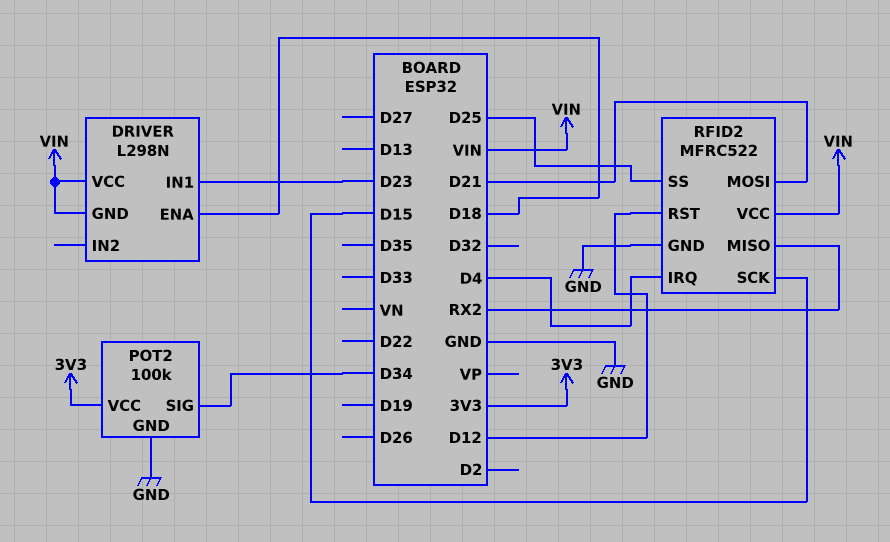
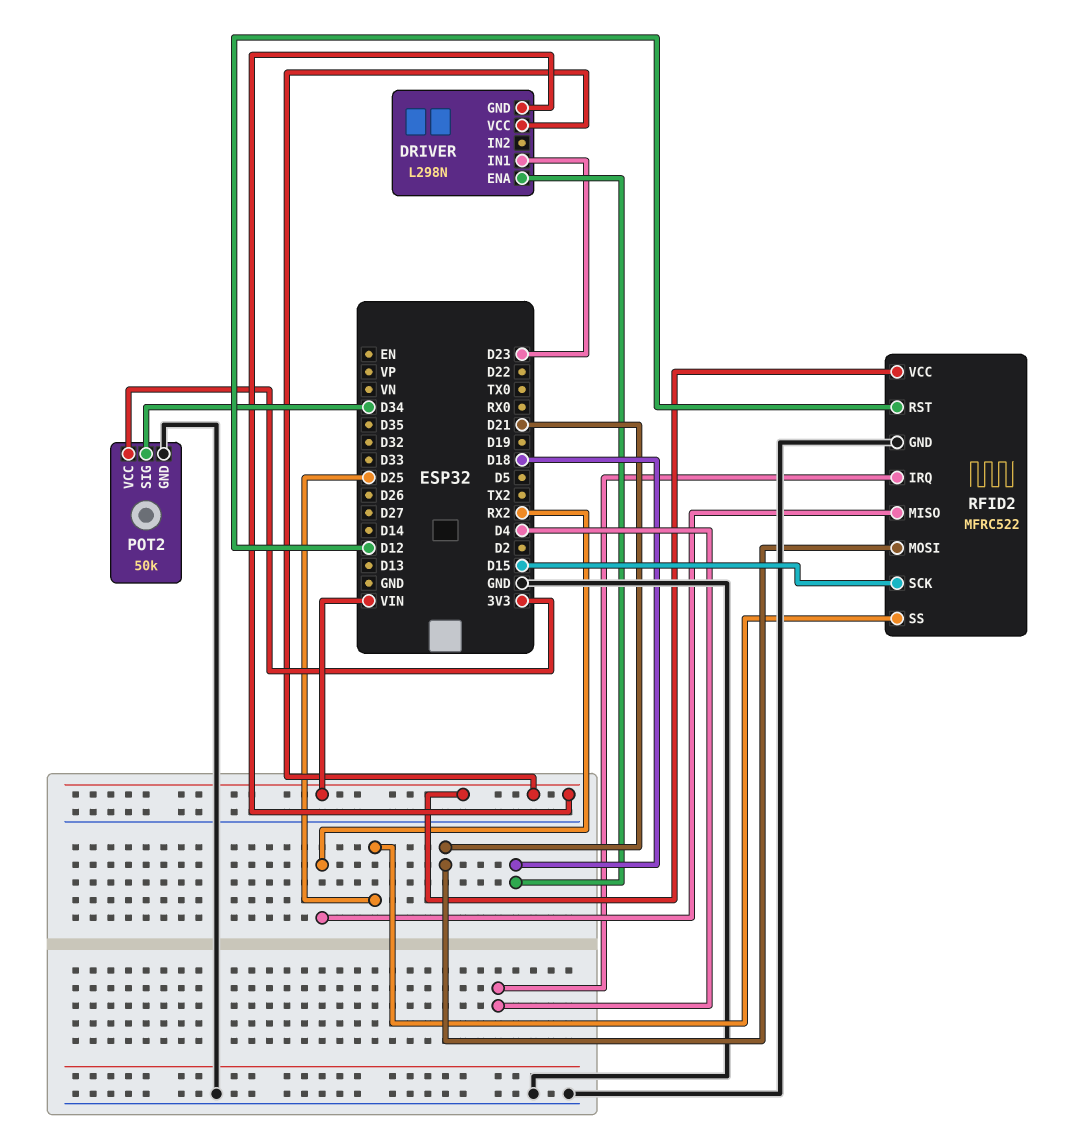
POT2: 100k -> 50k

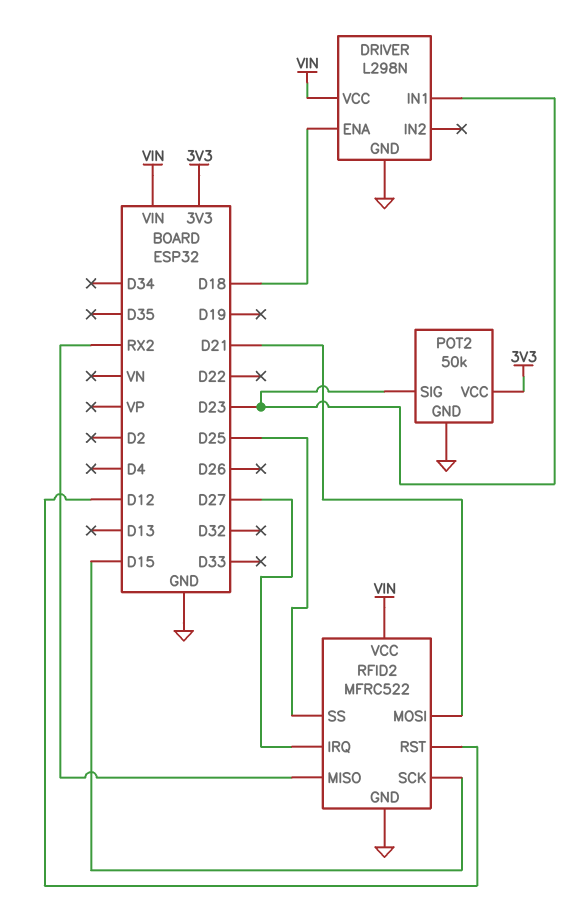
DRIVER pin GND: VIN -> GND
POT2 pin SIG: D34 -> D23
RFID2 pin IRQ: D4 -> D27

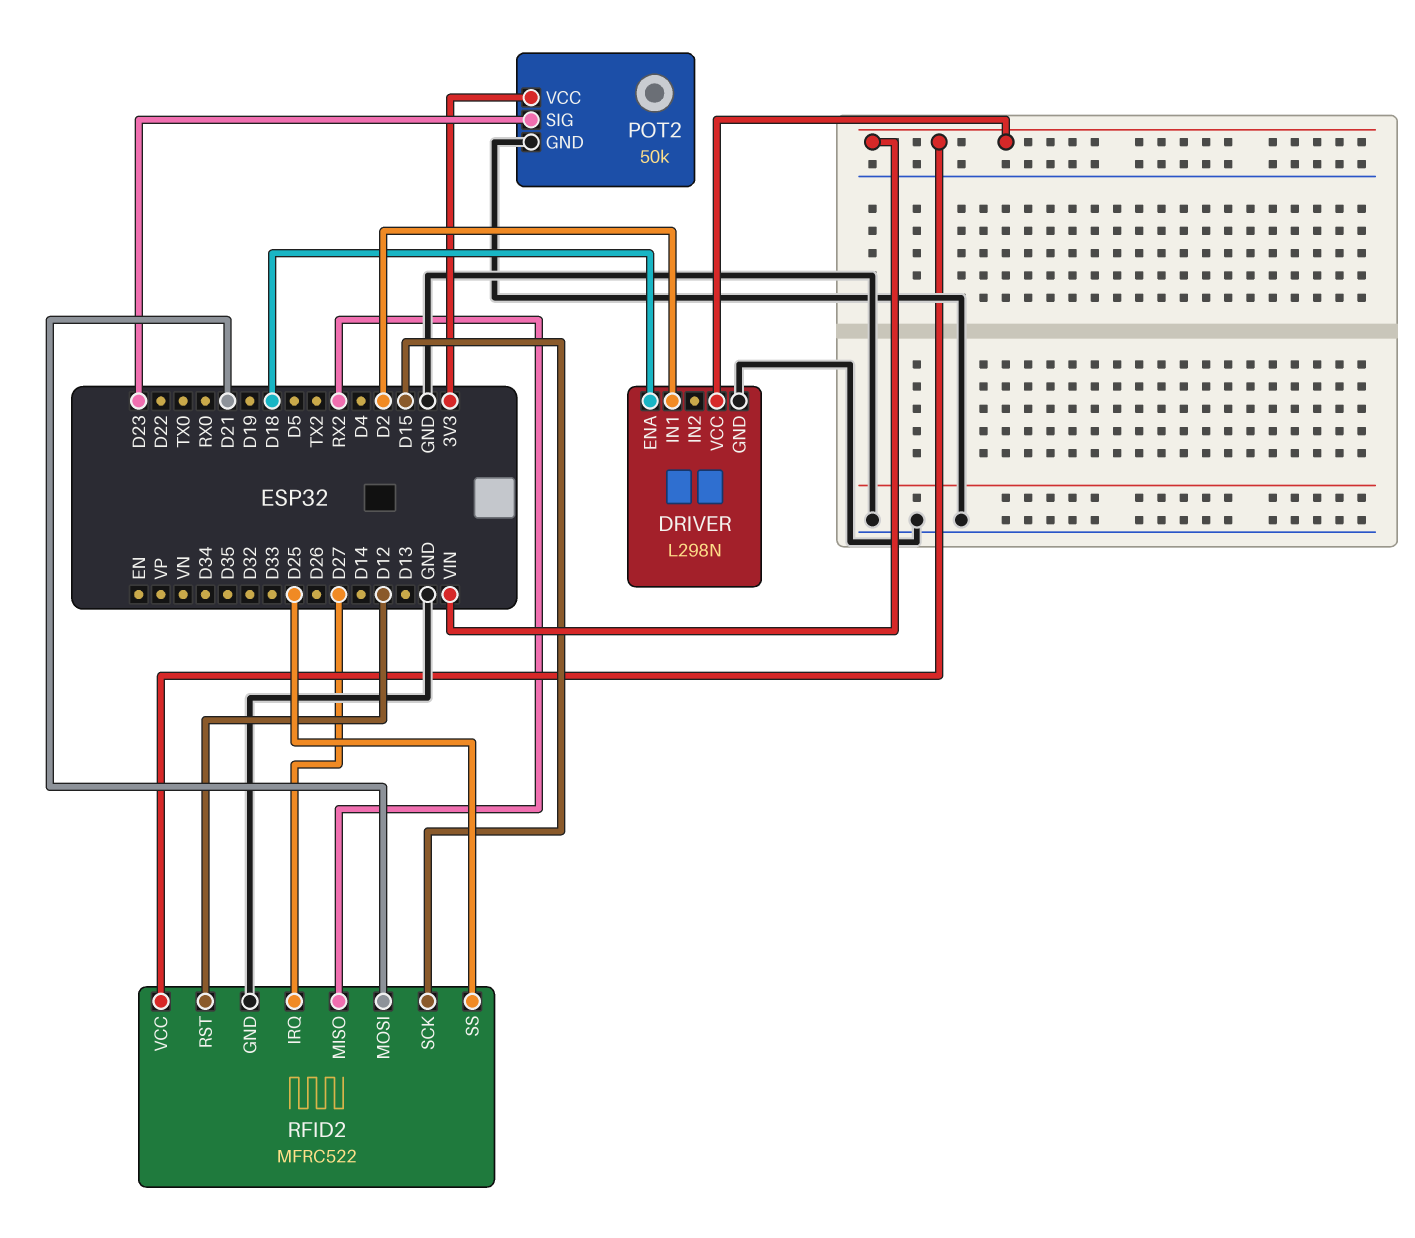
DRIVER pin IN1: D23 -> D2

